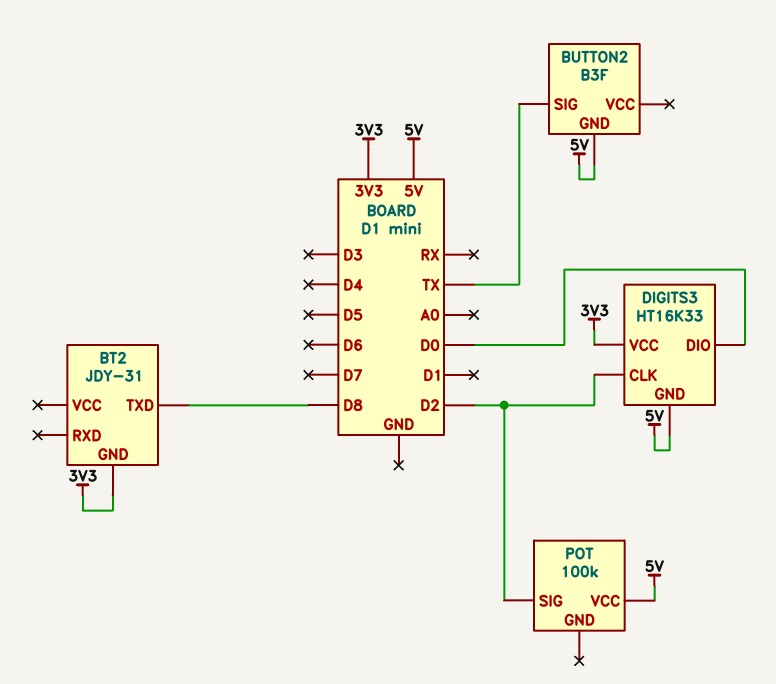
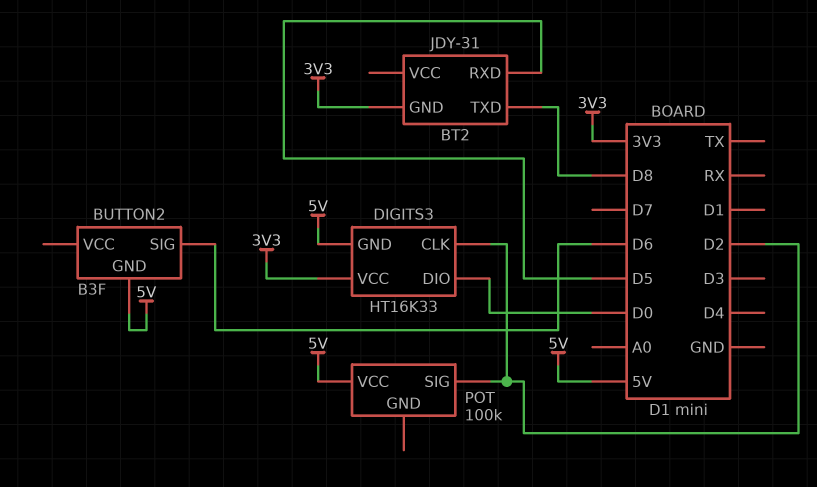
BT2 pin RXD: none -> D5
BUTTON2 pin SIG: TX -> D6

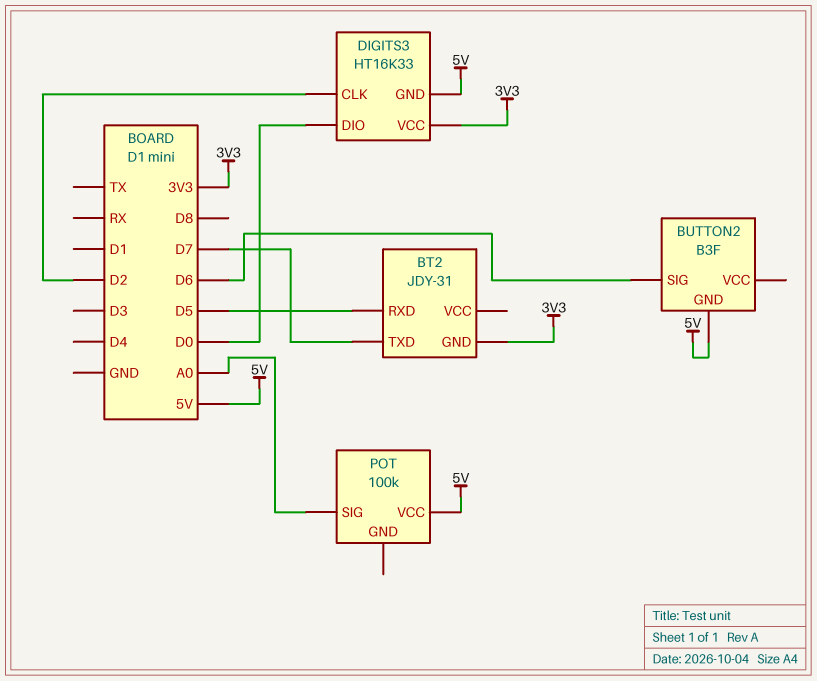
BT2 pin TXD: D8 -> D7
POT pin SIG: D2 -> A0

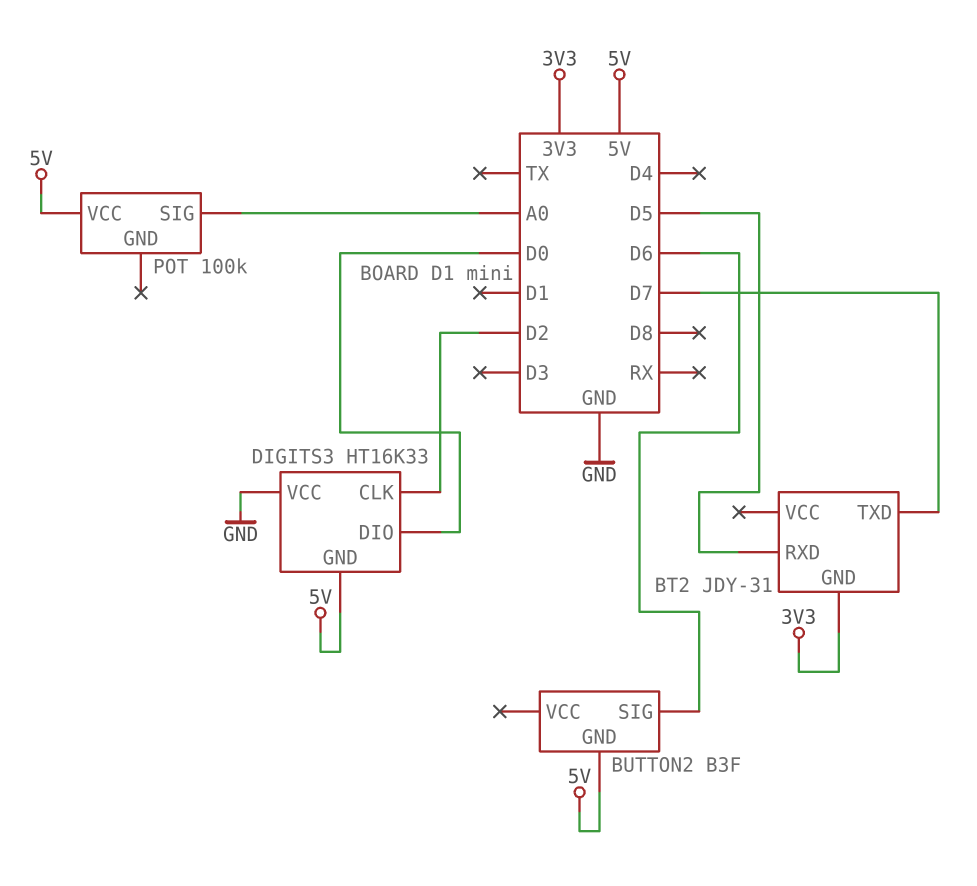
DIGITS3 pin VCC: 3V3 -> GND

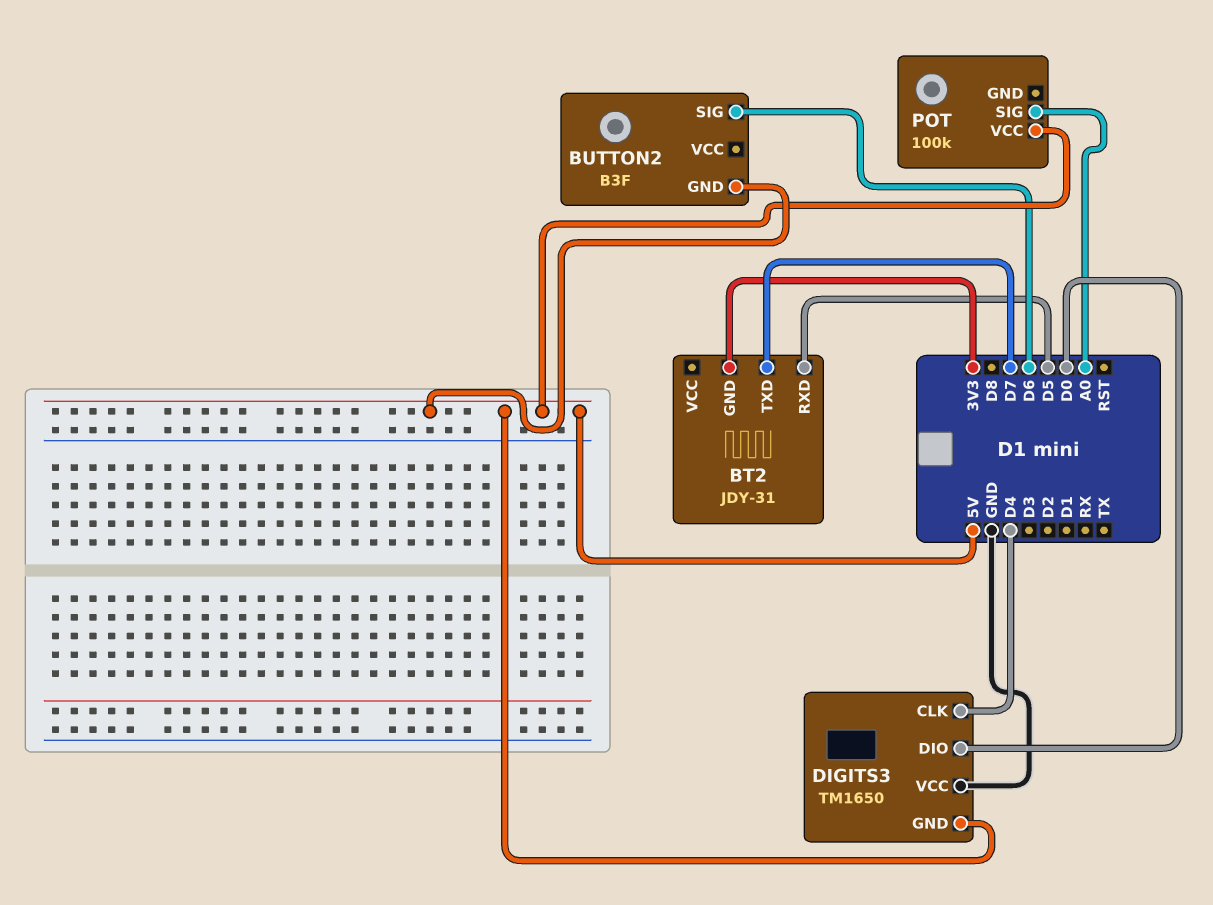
DIGITS3: HT16K33 -> TM1650
DIGITS3 pin CLK: D2 -> D4

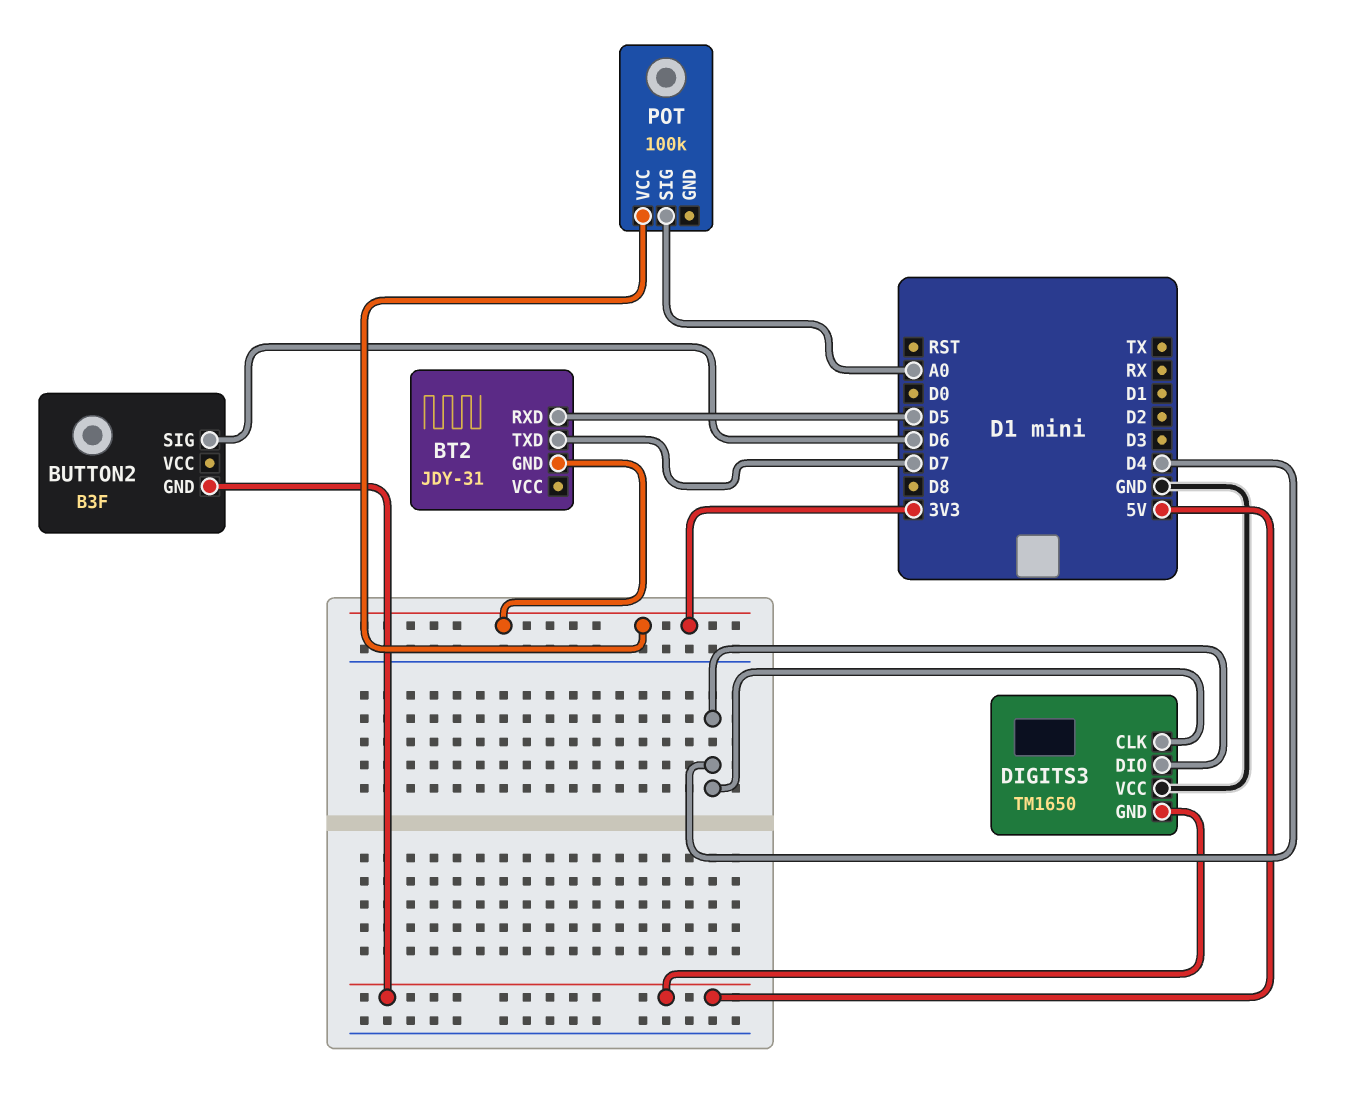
DIGITS3 pin DIO: D0 -> D4
POT pin VCC: 5V -> 3V3

